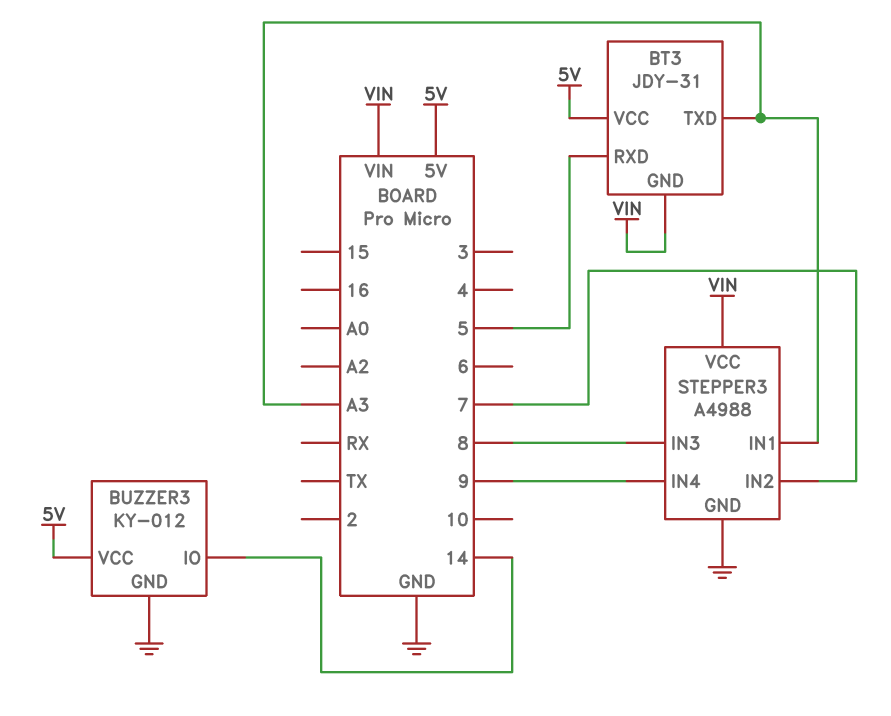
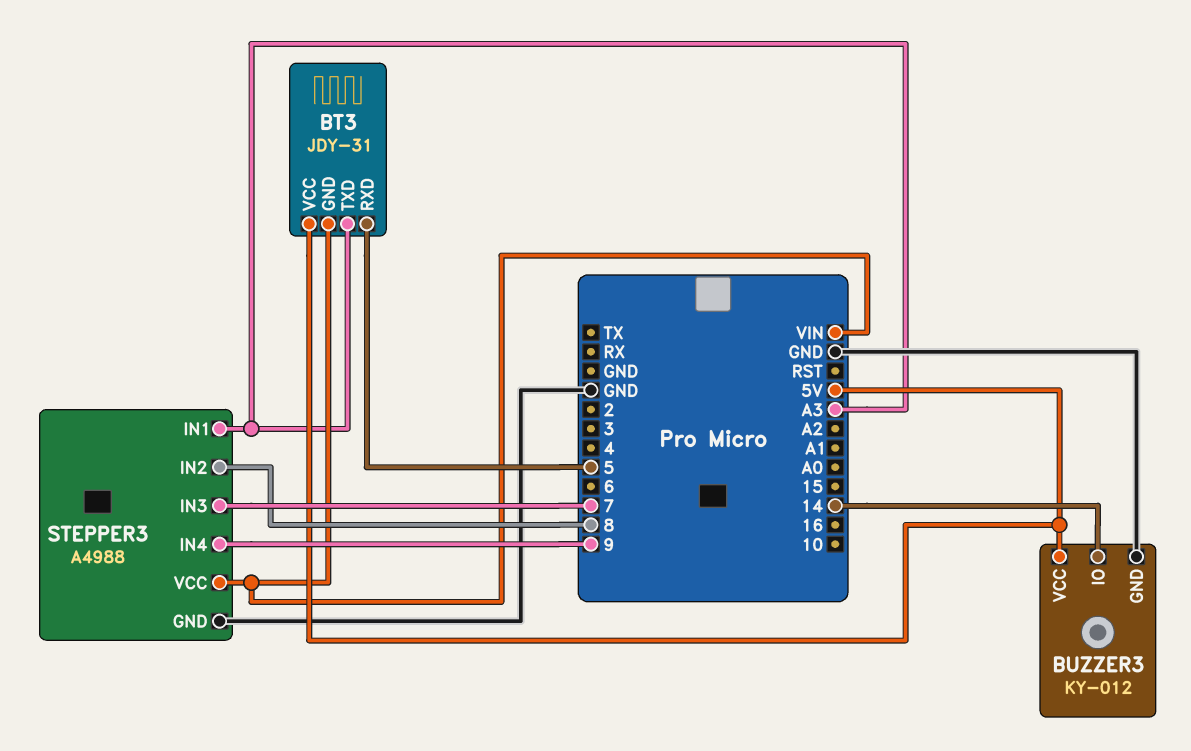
STEPPER3 pin IN2: 7 -> 8
STEPPER3 pin IN3: 8 -> 7

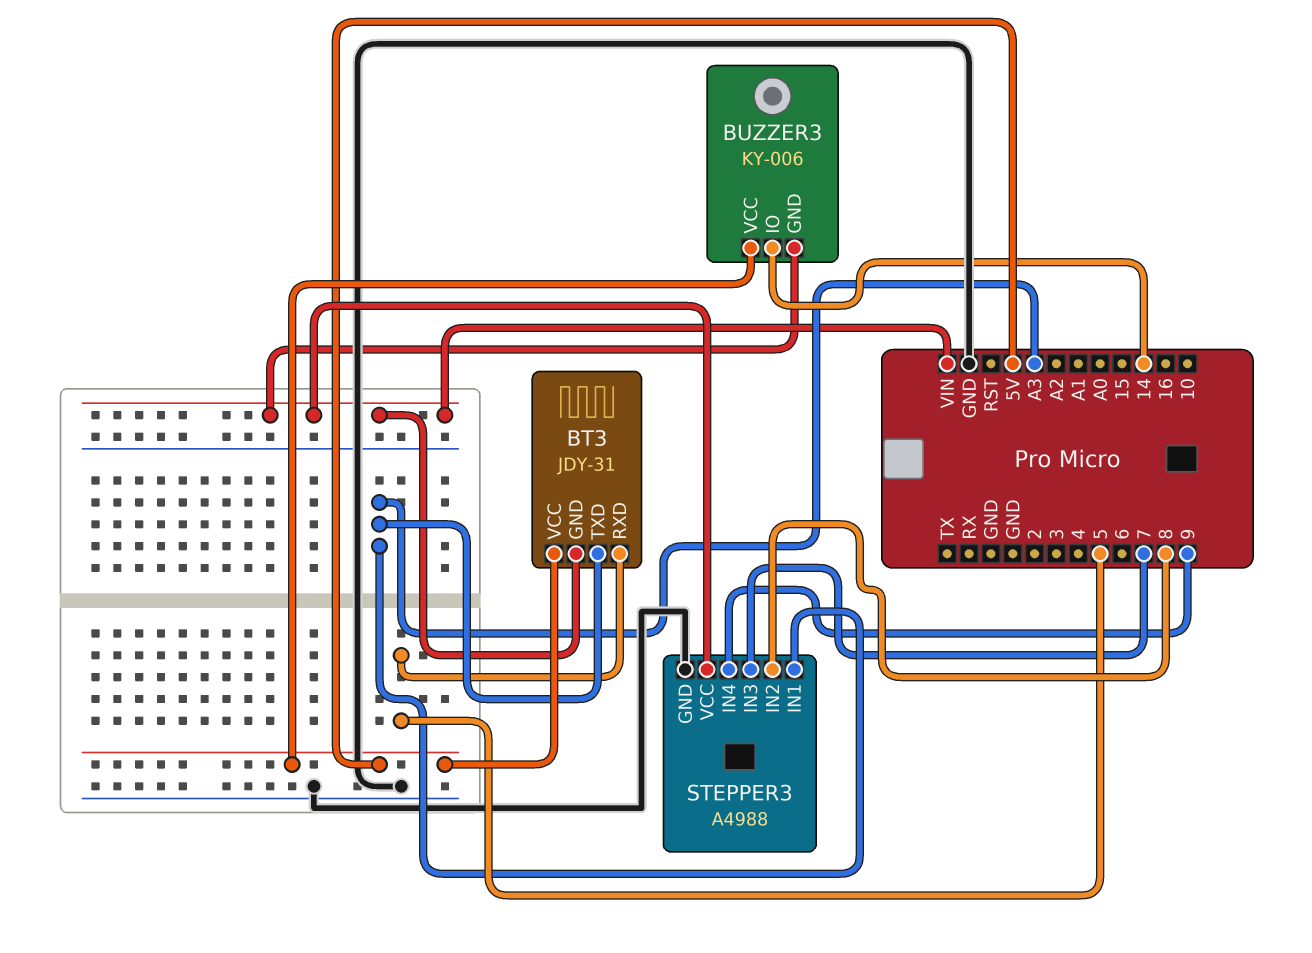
BUZZER3: KY-012 -> KY-006
BUZZER3 pin GND: GND -> VIN

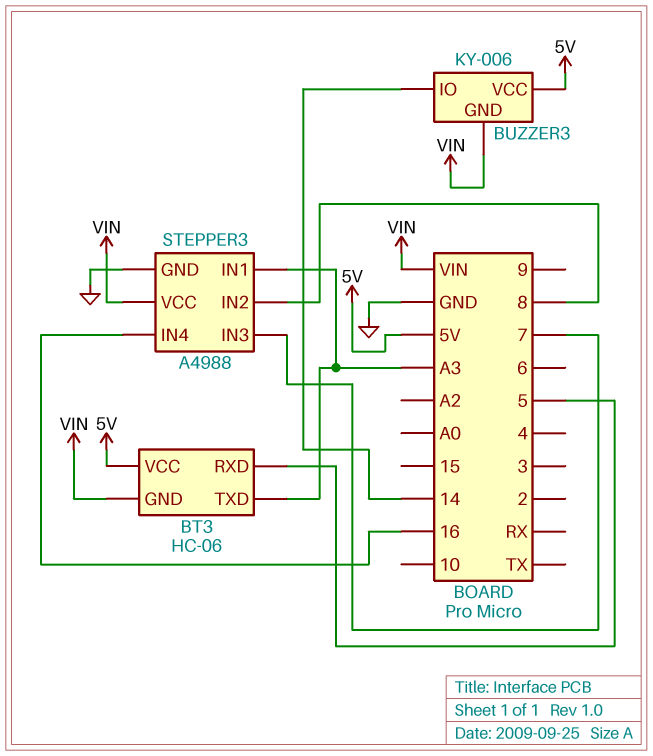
BT3: JDY-31 -> HC-06
STEPPER3 pin IN4: 9 -> 16

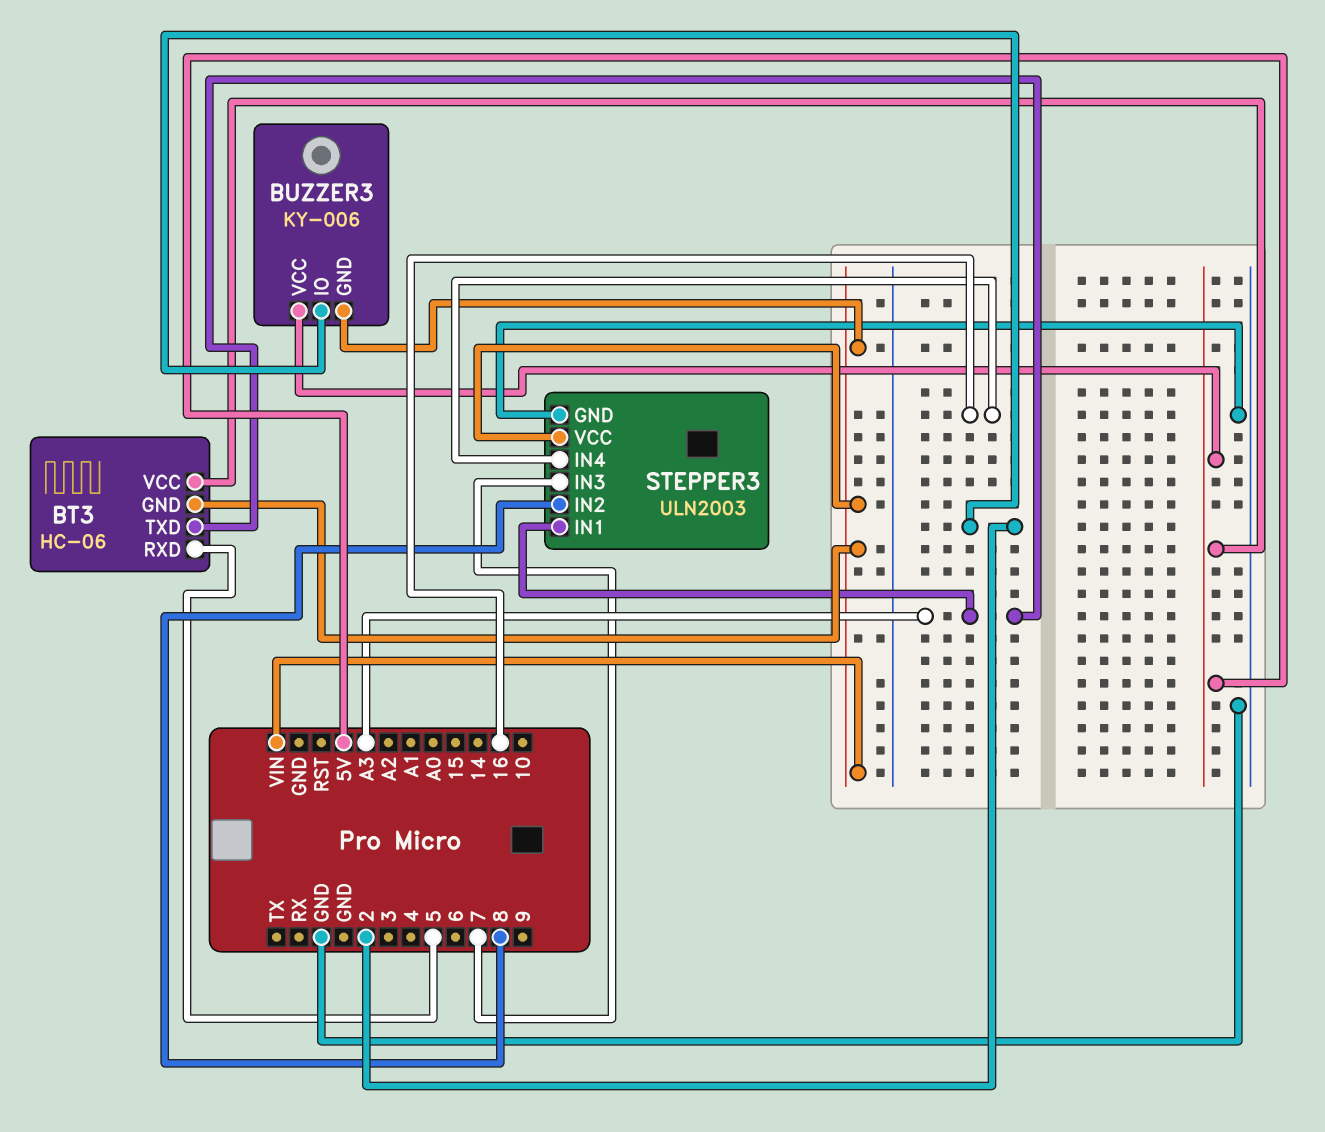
BUZZER3 pin IO: 14 -> 2
STEPPER3: A4988 -> ULN2003

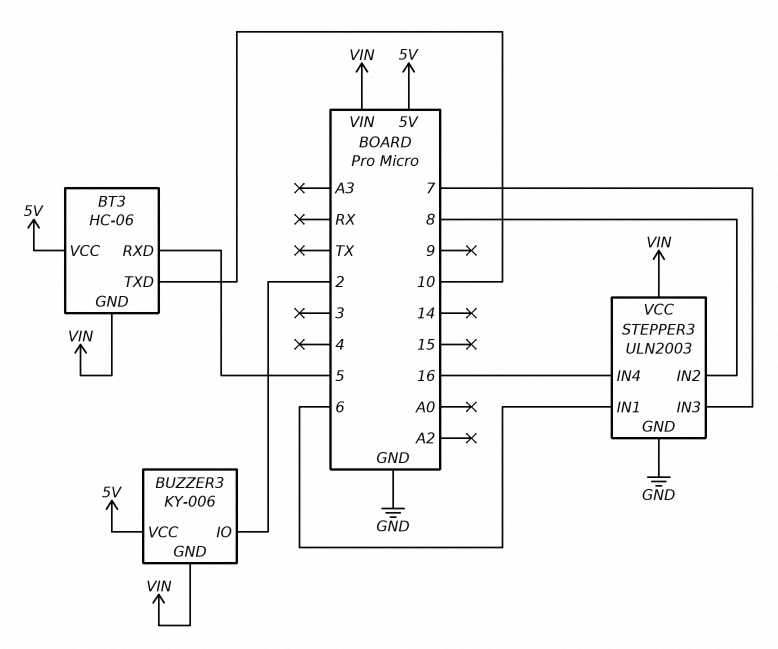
BT3 pin TXD: A3 -> 10
STEPPER3 pin IN1: A3 -> 6

